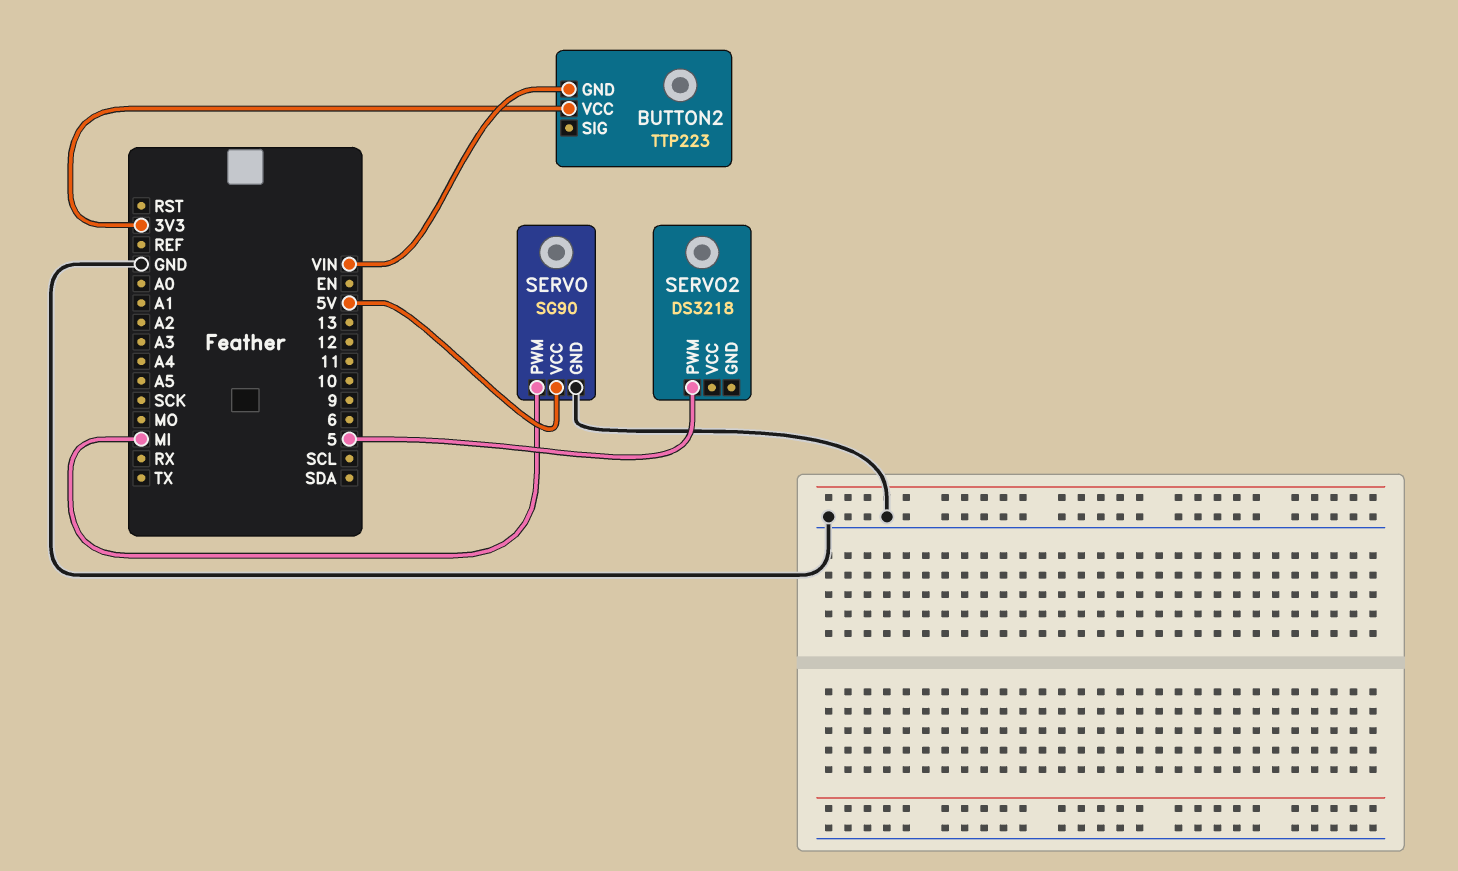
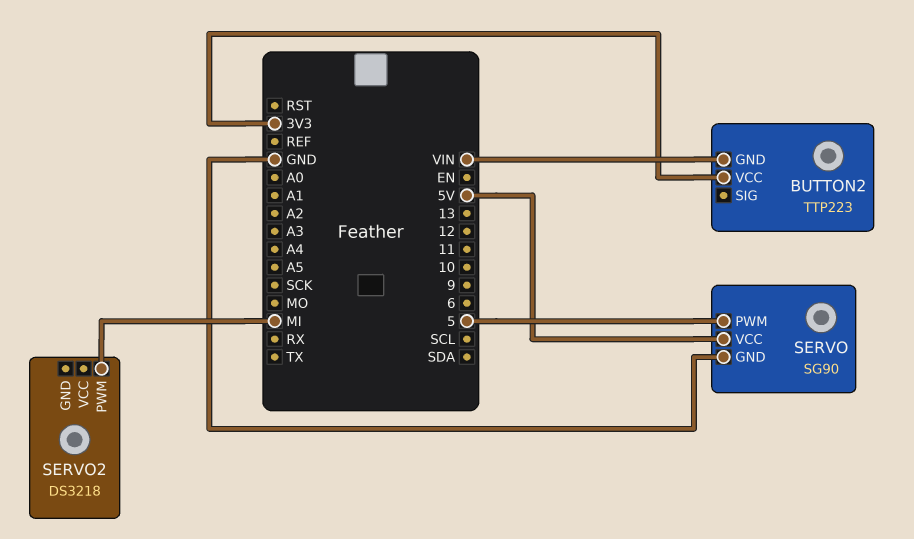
SERVO pin PWM: MI -> 5
SERVO2 pin PWM: 5 -> MI

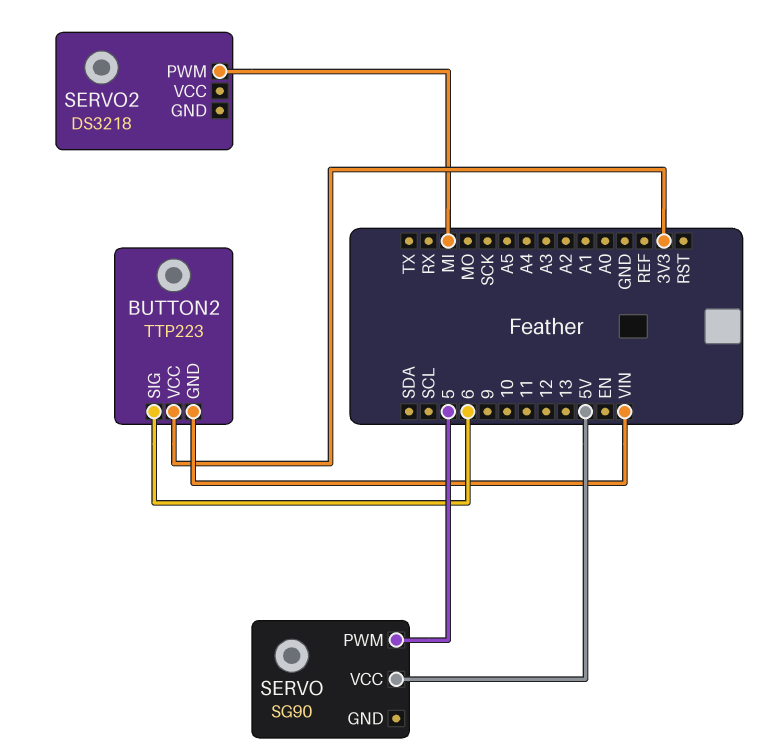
BUTTON2 pin SIG: none -> 6
SERVO pin GND: GND -> none

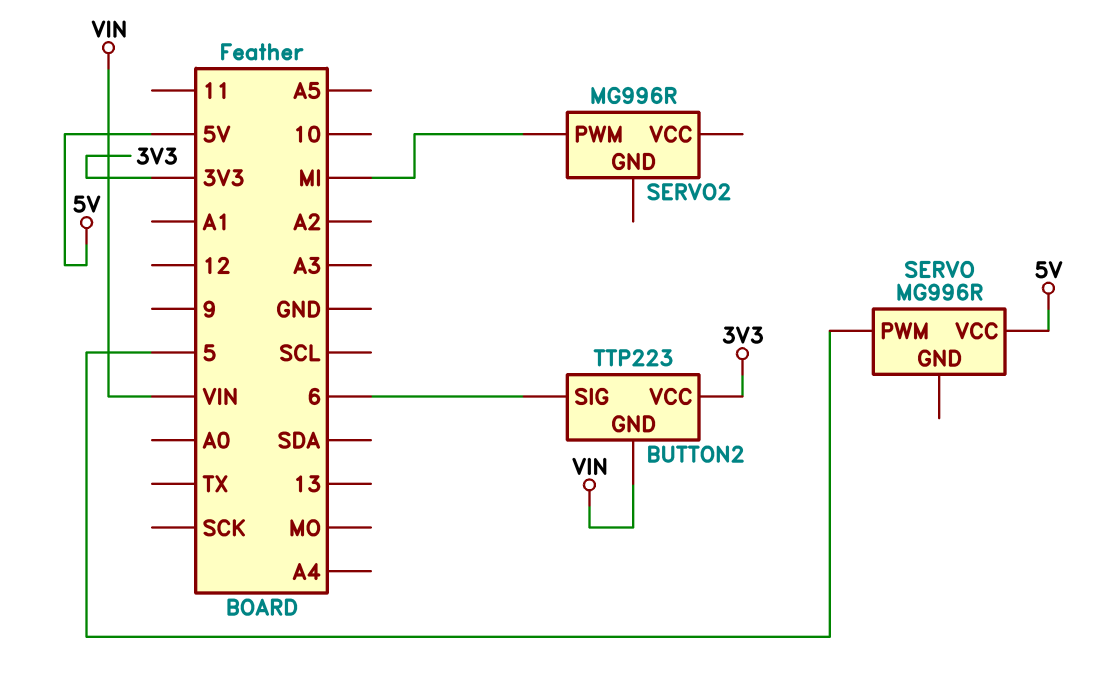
SERVO: SG90 -> MG996R
SERVO2: DS3218 -> MG996R

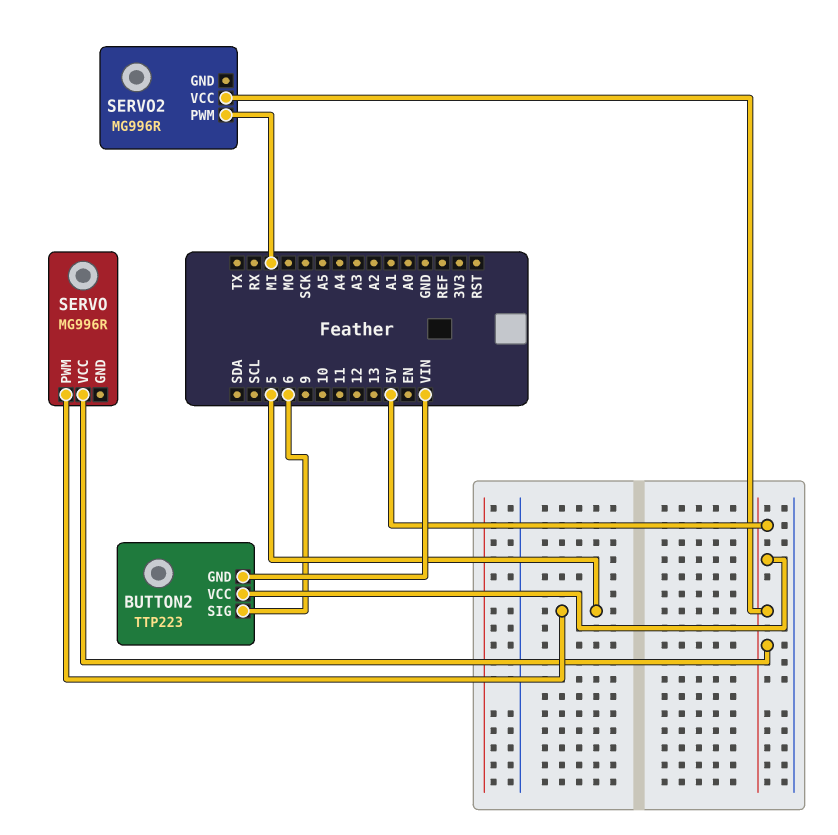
BUTTON2 pin VCC: 3V3 -> 5V
SERVO2 pin VCC: none -> 5V

